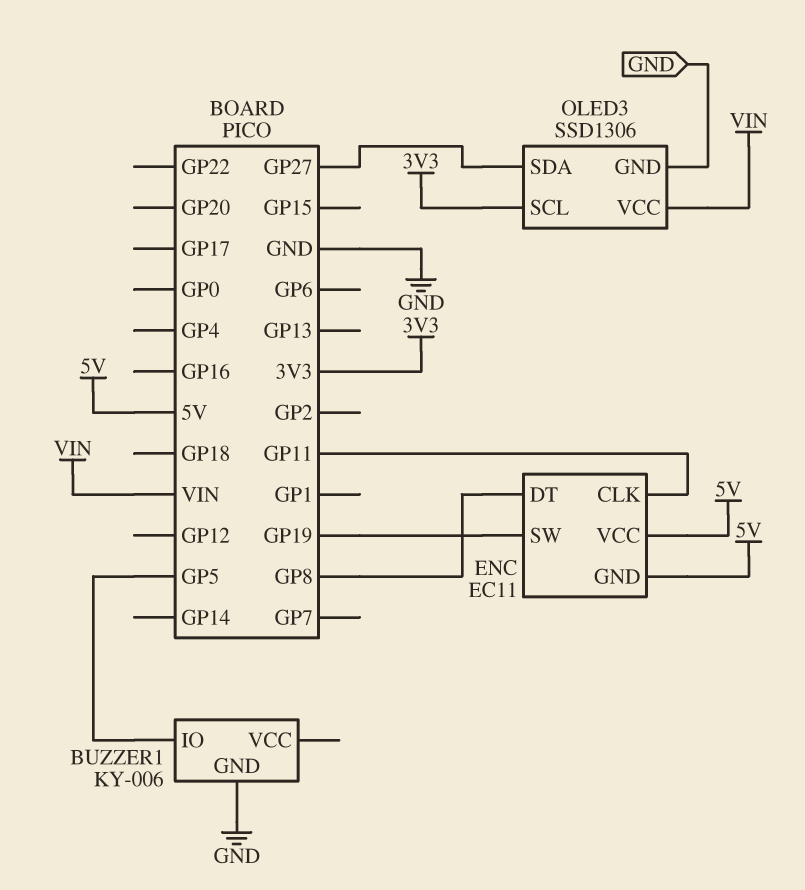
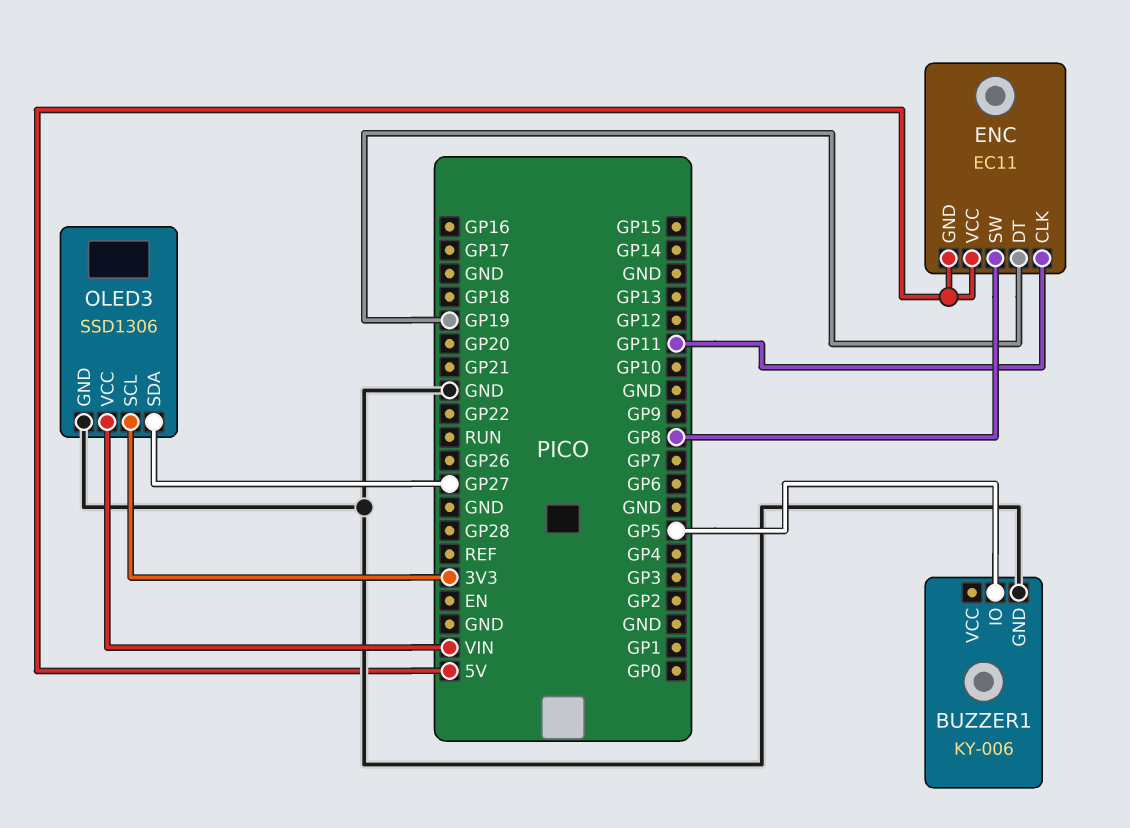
ENC pin DT: GP8 -> GP19
ENC pin SW: GP19 -> GP8

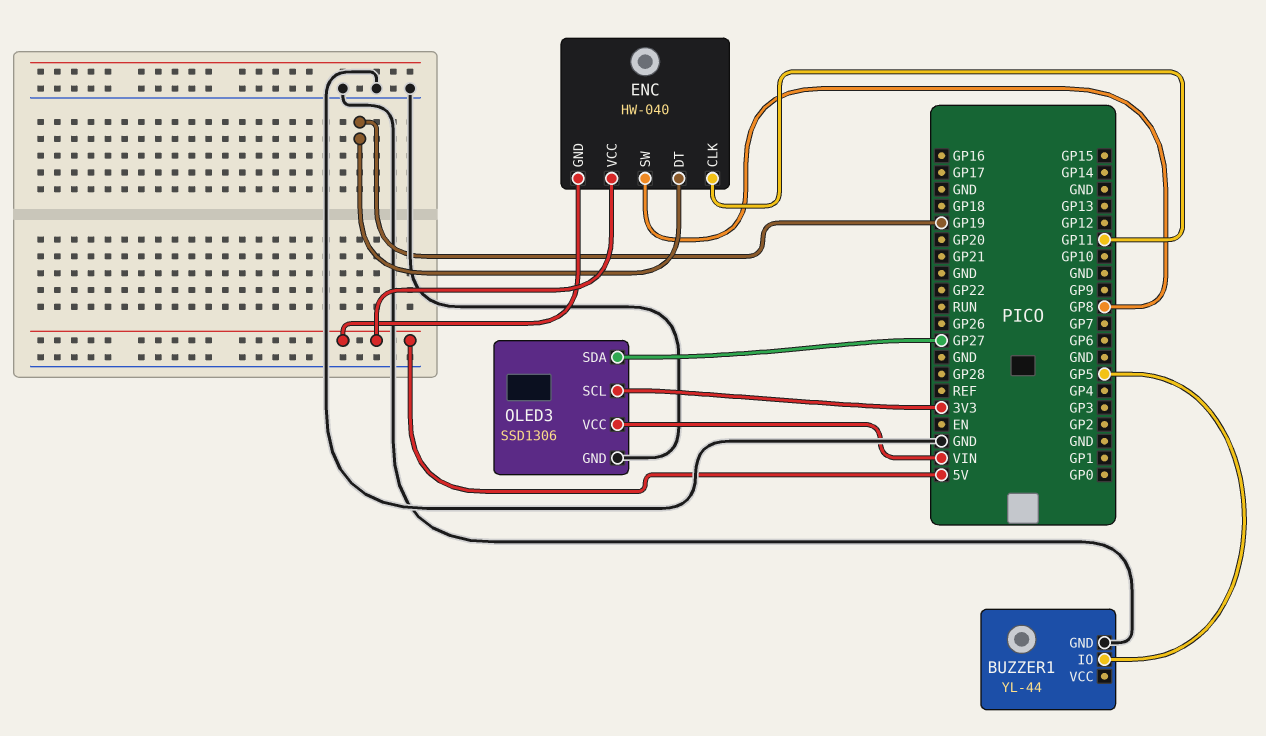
BUZZER1: KY-006 -> YL-44
ENC: EC11 -> HW-040

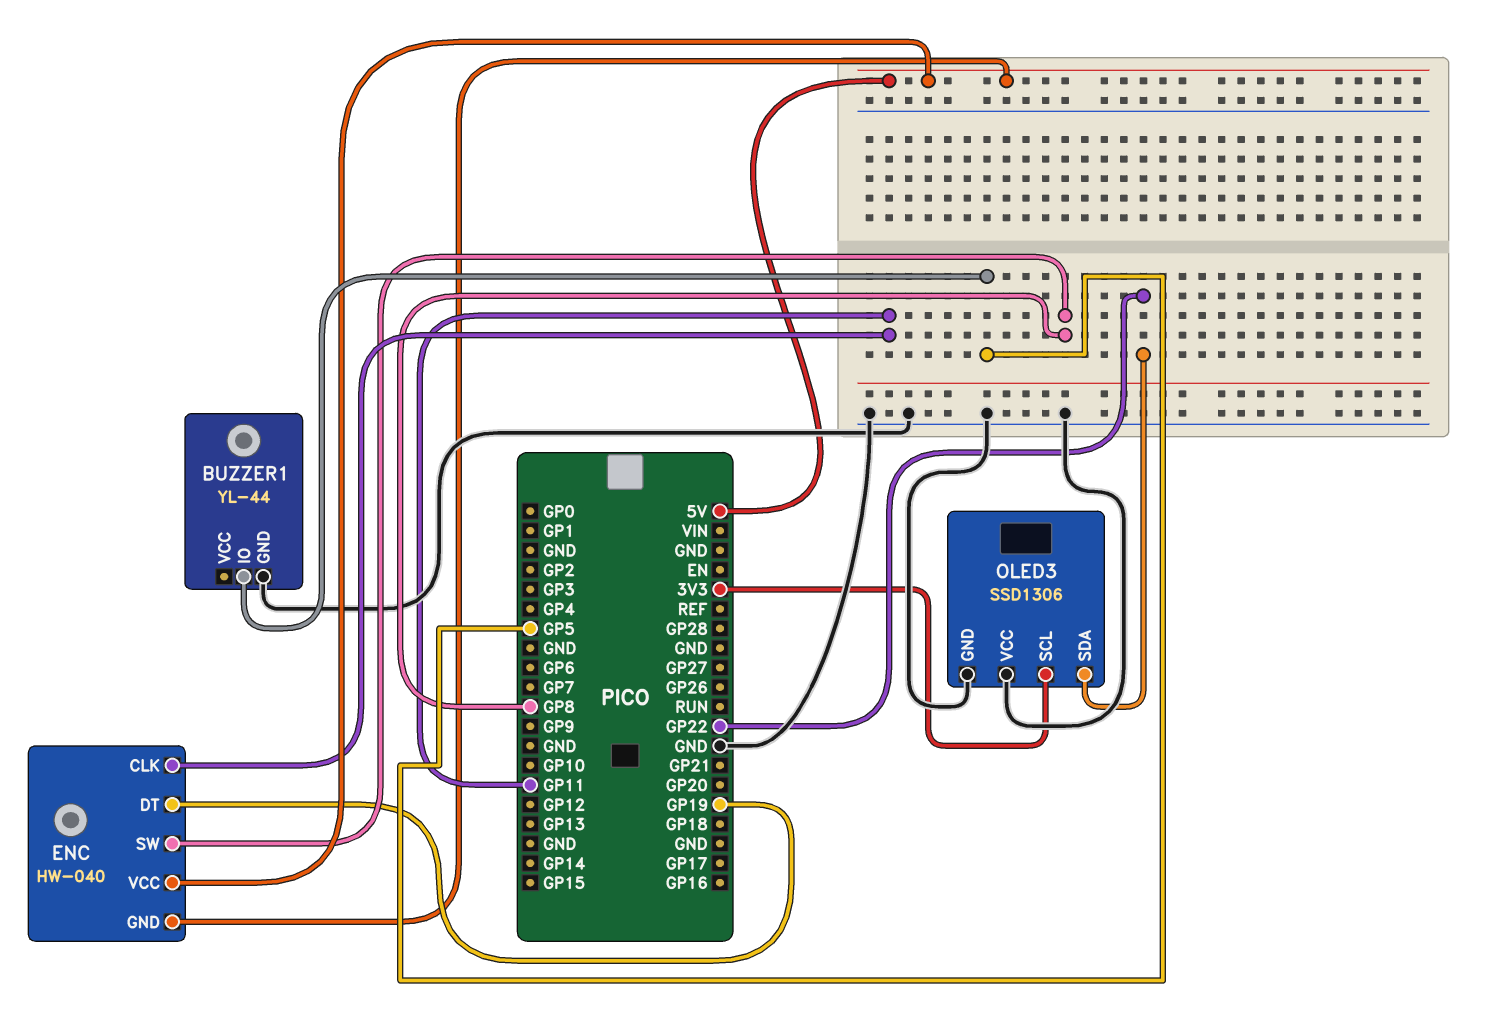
OLED3 pin SDA: GP27 -> GP22
OLED3 pin VCC: VIN -> GND

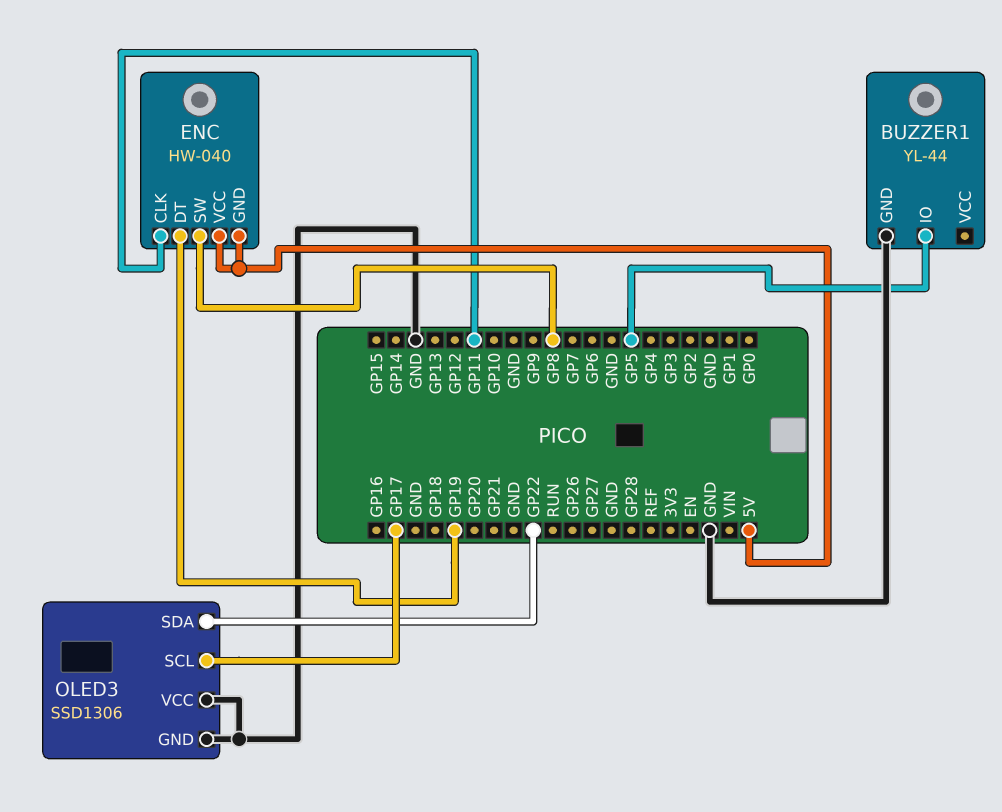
OLED3 pin SCL: 3V3 -> GP17

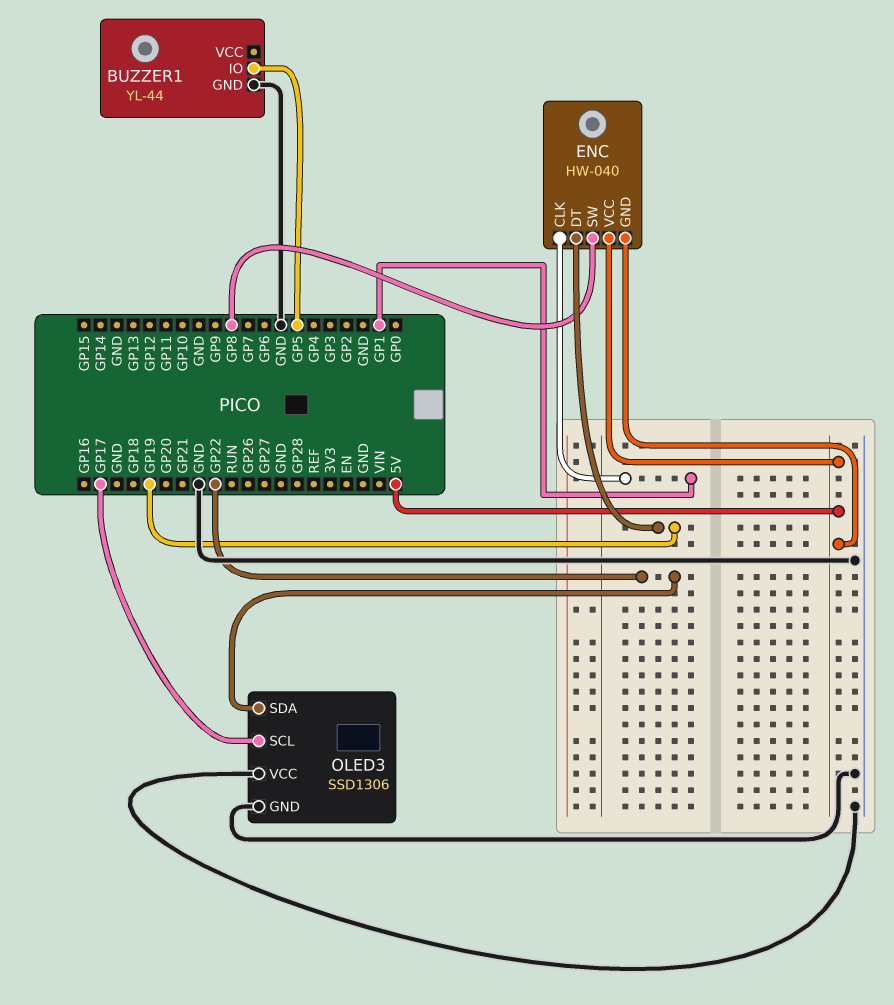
ENC pin CLK: GP11 -> GP1

